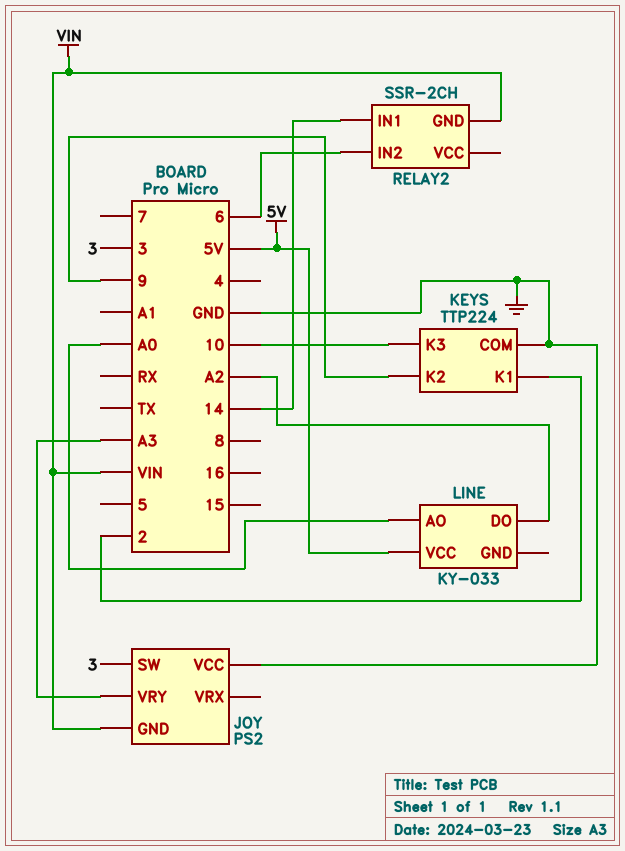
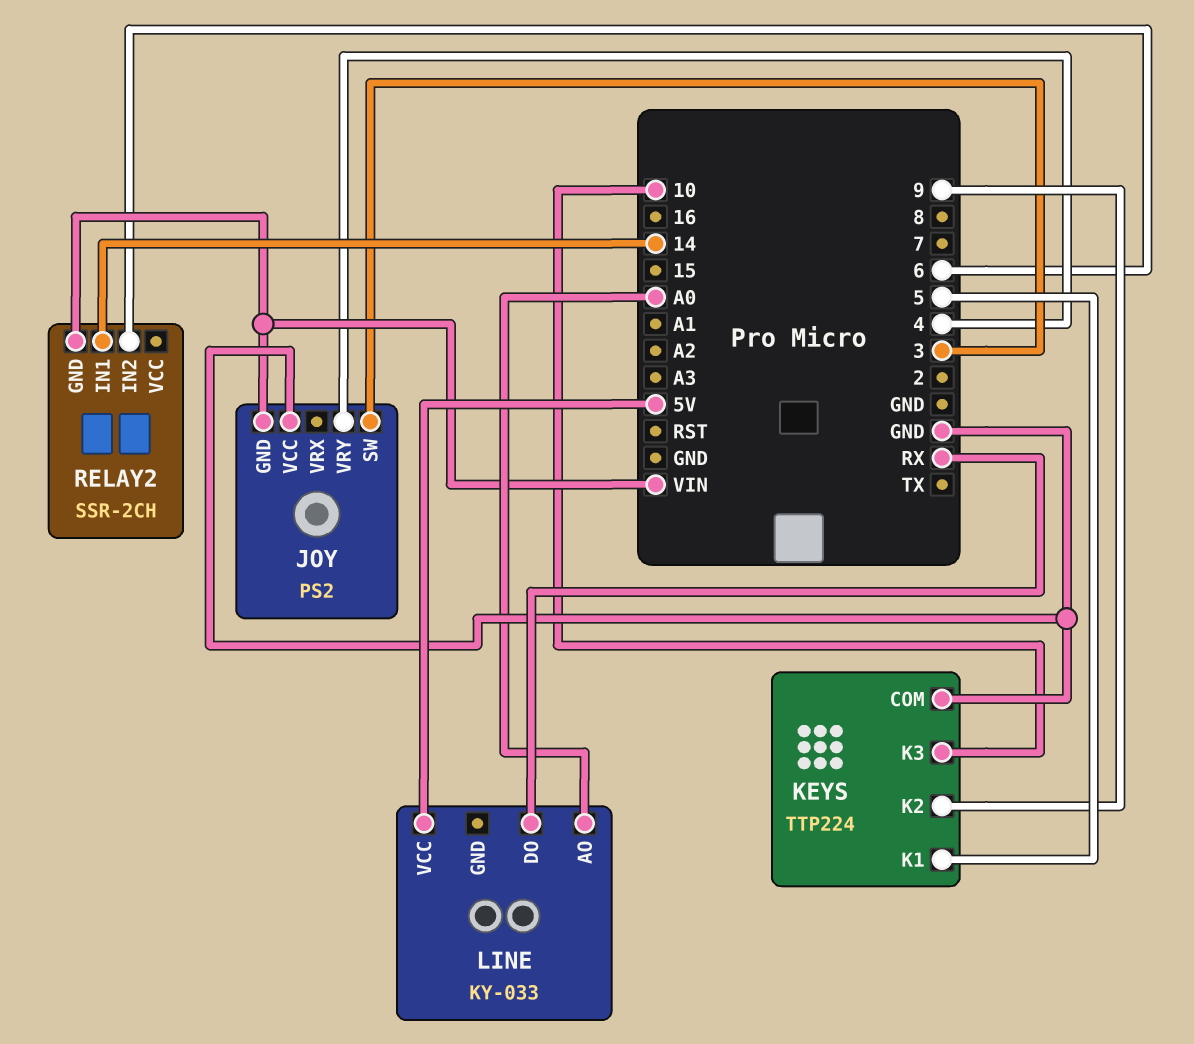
JOY pin VRY: A3 -> 4
KEYS pin K1: 2 -> 5
LINE pin DO: A2 -> RX

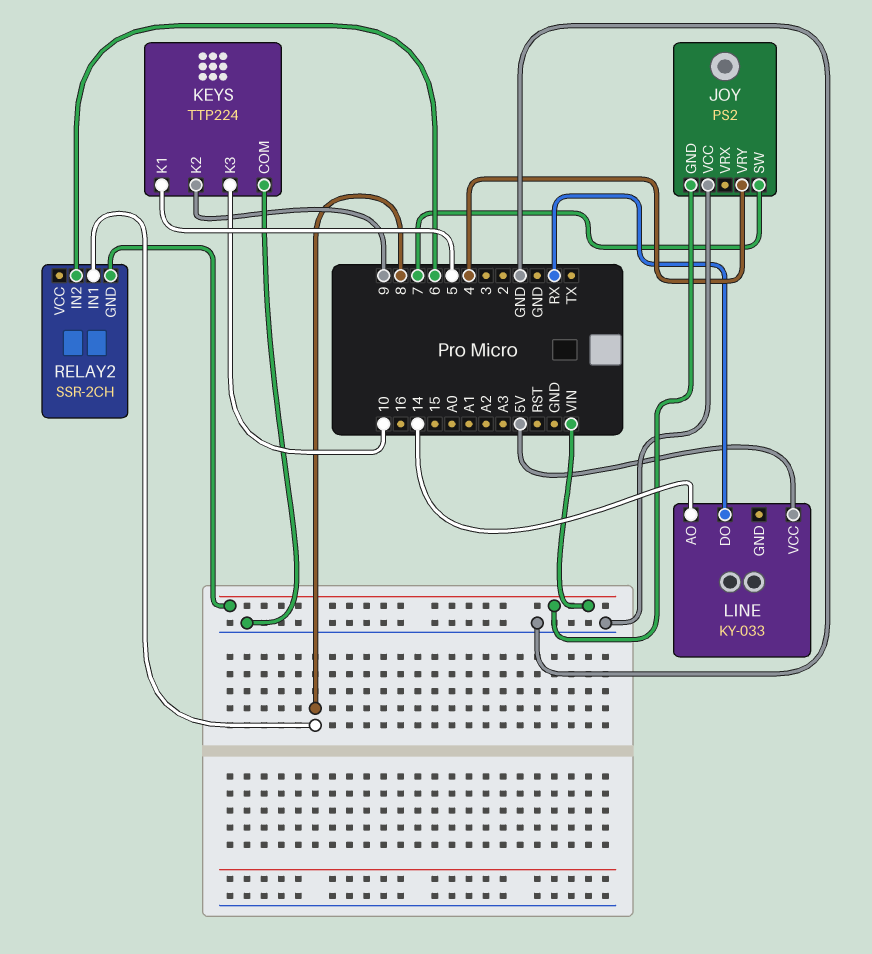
JOY pin SW: 3 -> 7
LINE pin AO: A0 -> 14
RELAY2 pin IN1: 14 -> 8

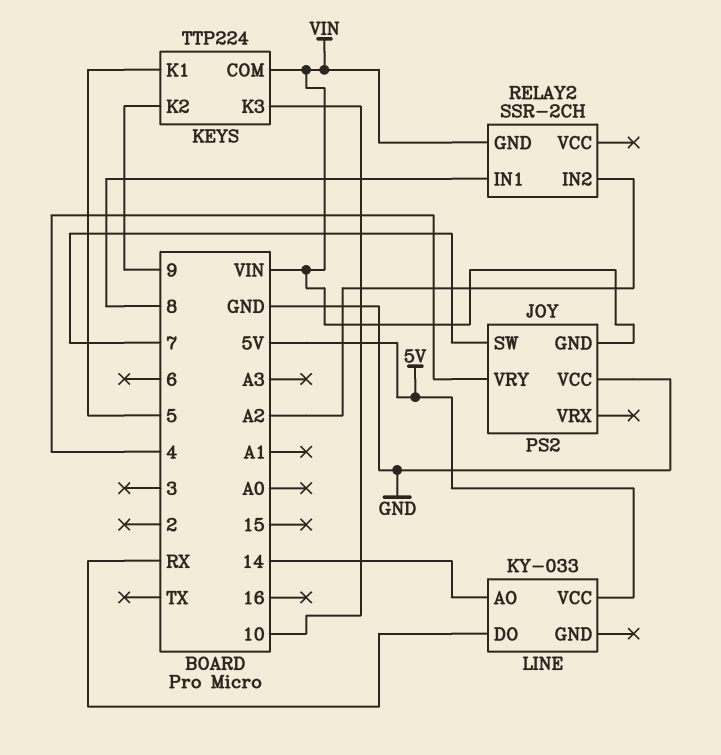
KEYS pin COM: GND -> VIN
RELAY2 pin IN2: 6 -> A2

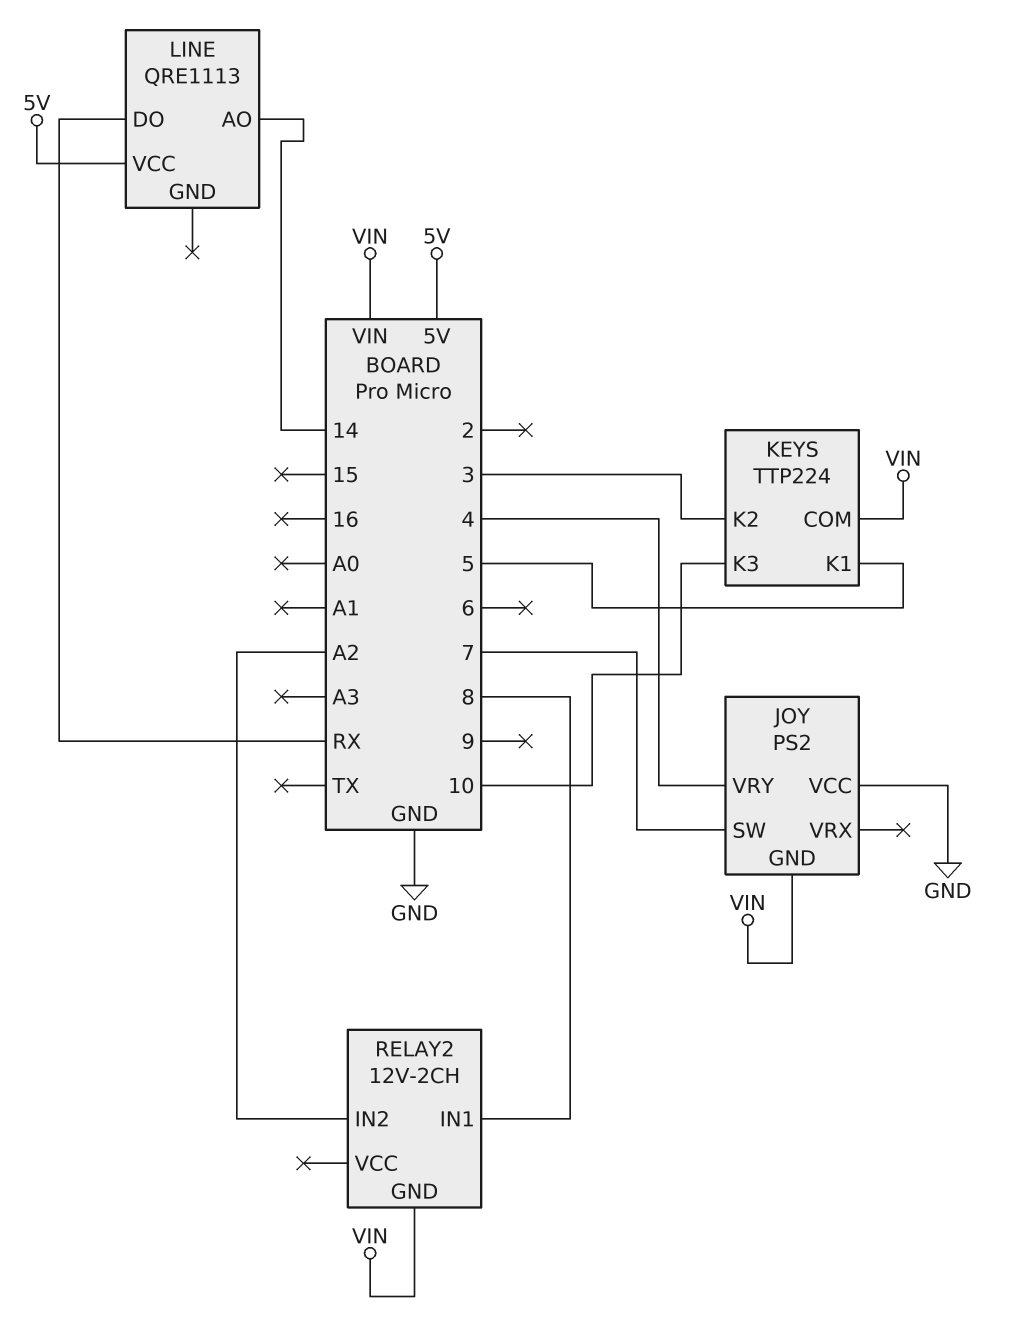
KEYS pin K2: 9 -> 3
LINE: KY-033 -> QRE1113
RELAY2: SSR-2CH -> 12V-2CH

